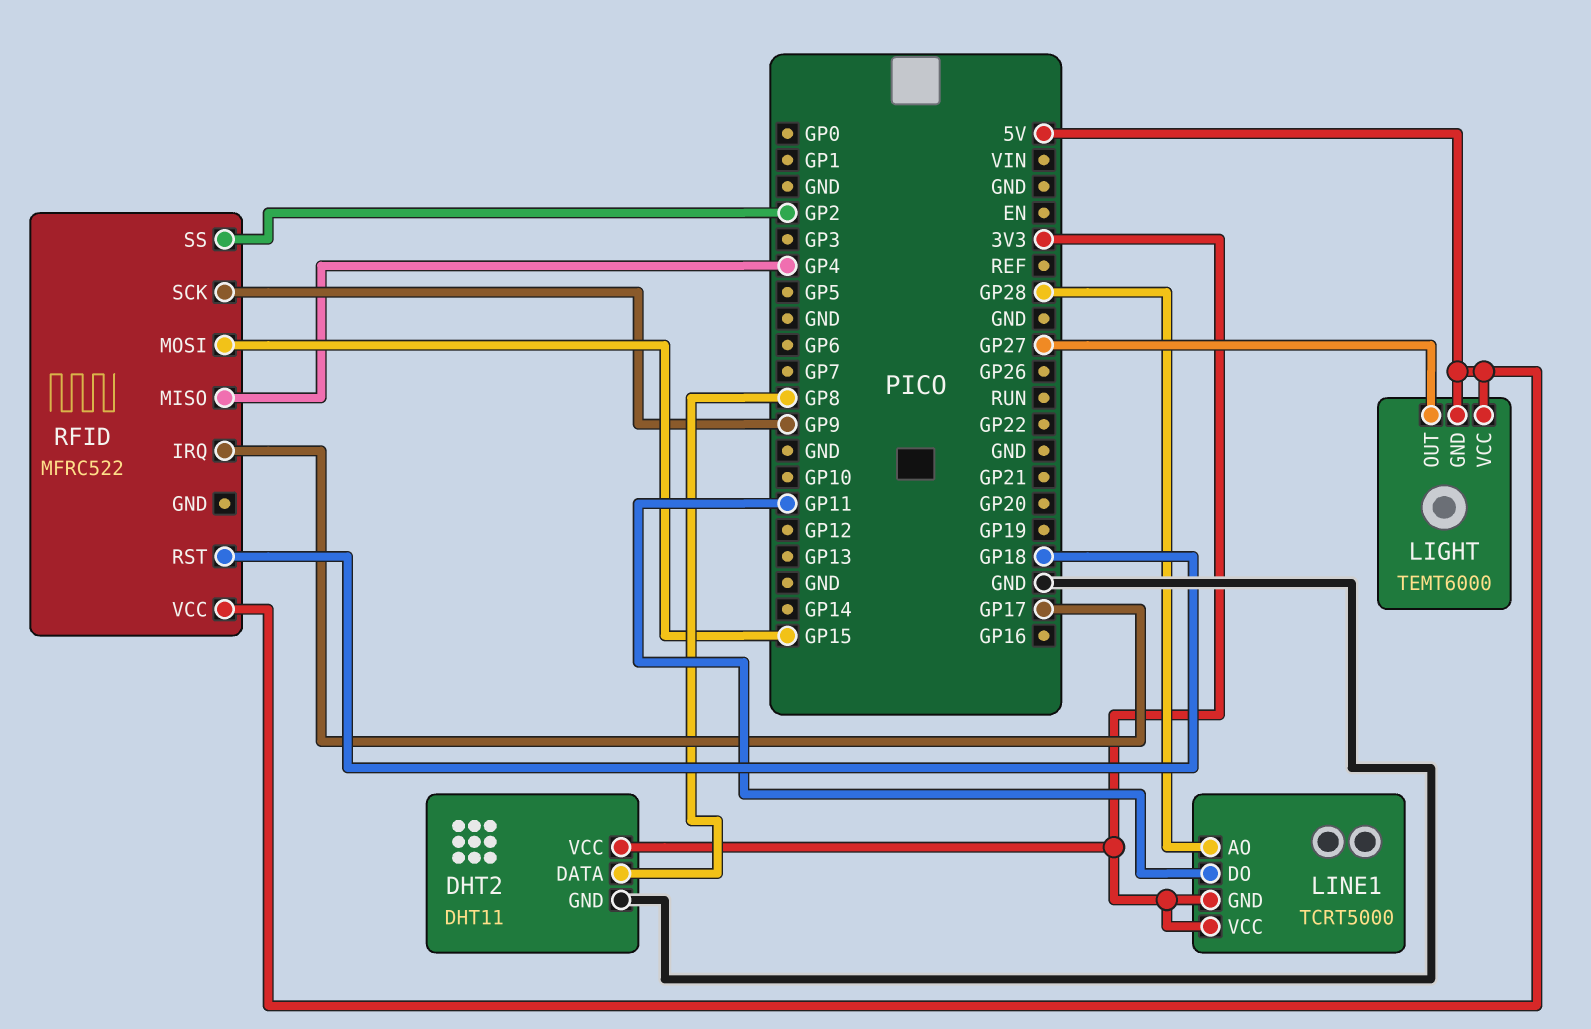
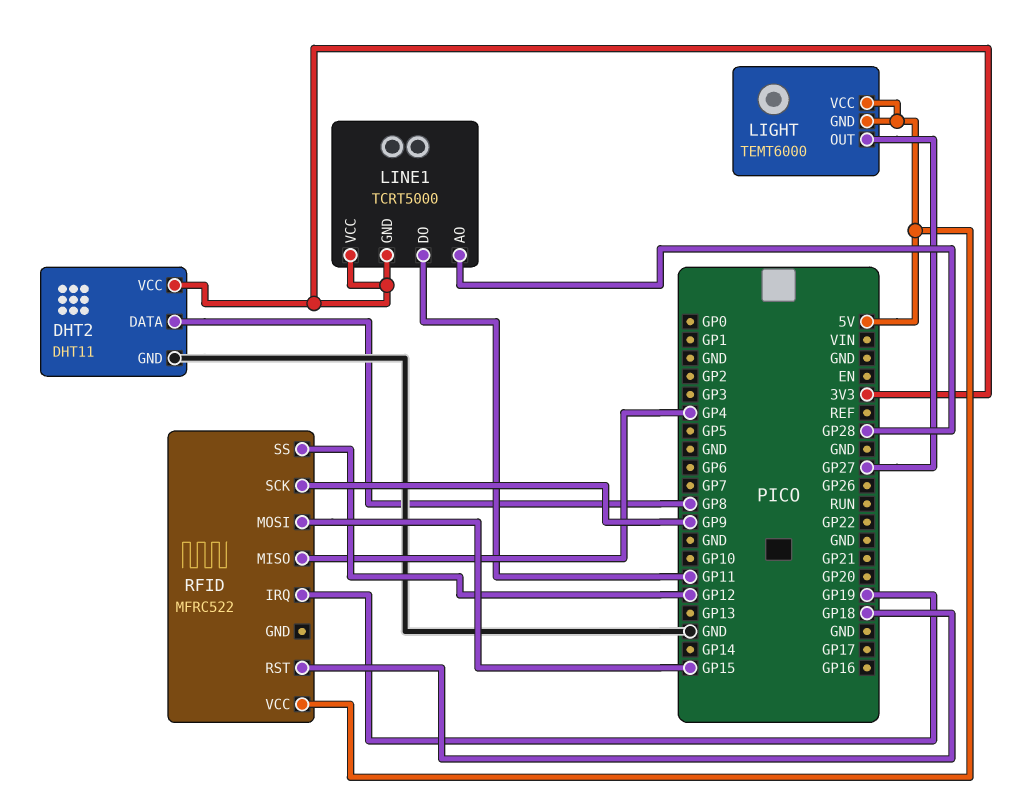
RFID pin IRQ: GP17 -> GP19
RFID pin SS: GP2 -> GP12

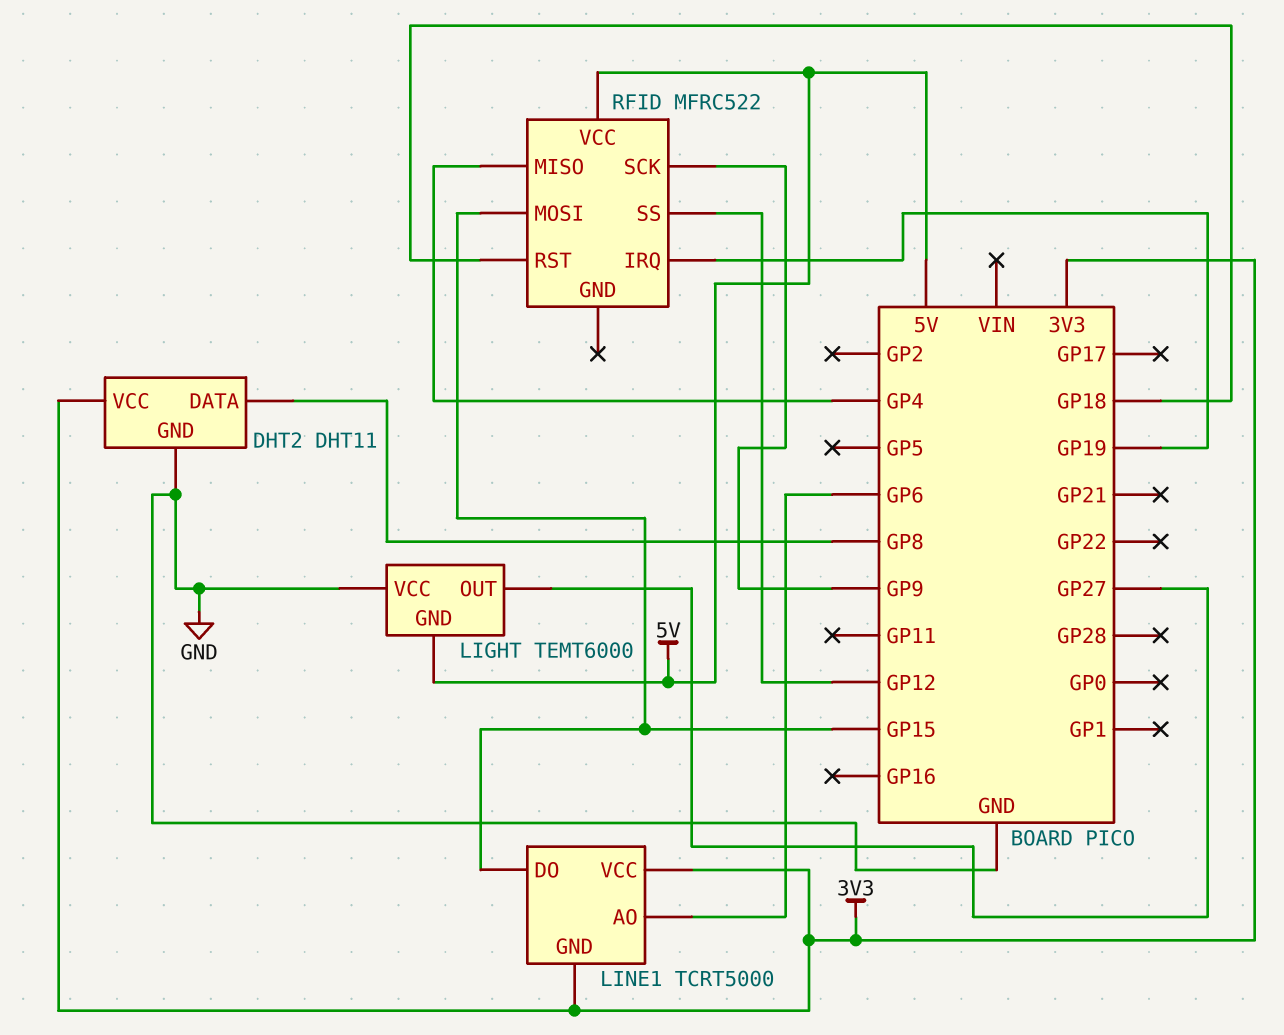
LIGHT pin VCC: 5V -> GND
LINE1 pin AO: GP28 -> GP6
LINE1 pin DO: GP11 -> GP15

